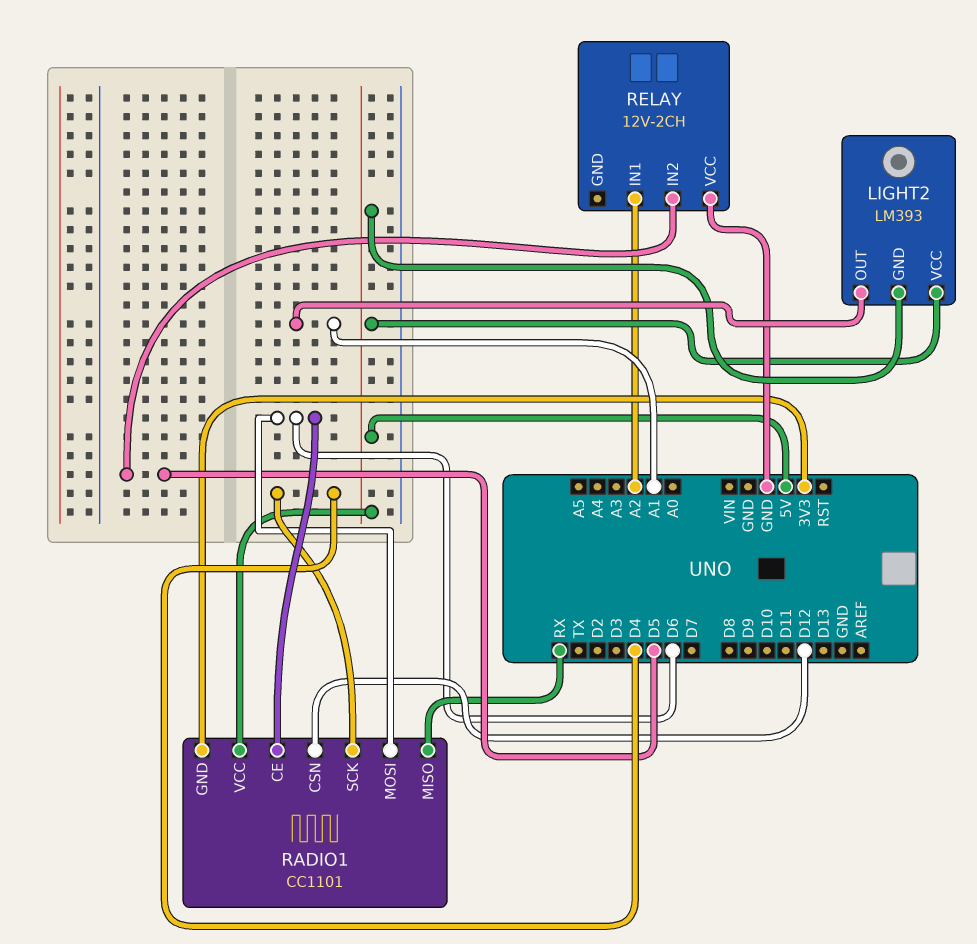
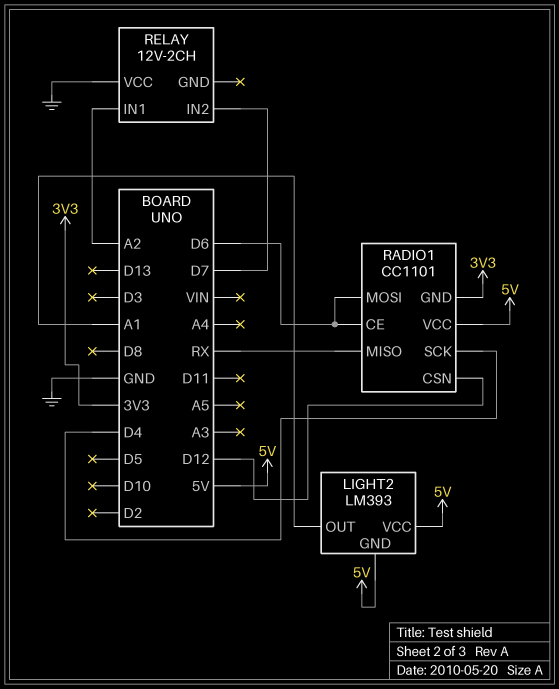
RELAY pin IN2: D5 -> D7

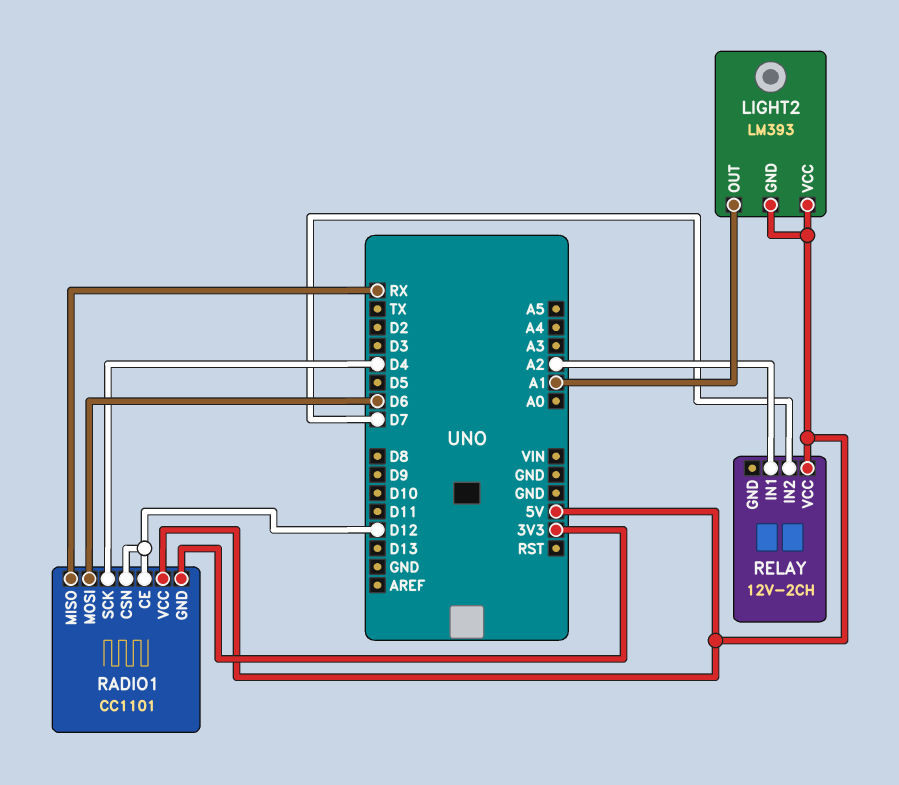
RADIO1 pin CE: D6 -> D12
RELAY pin VCC: GND -> 5V

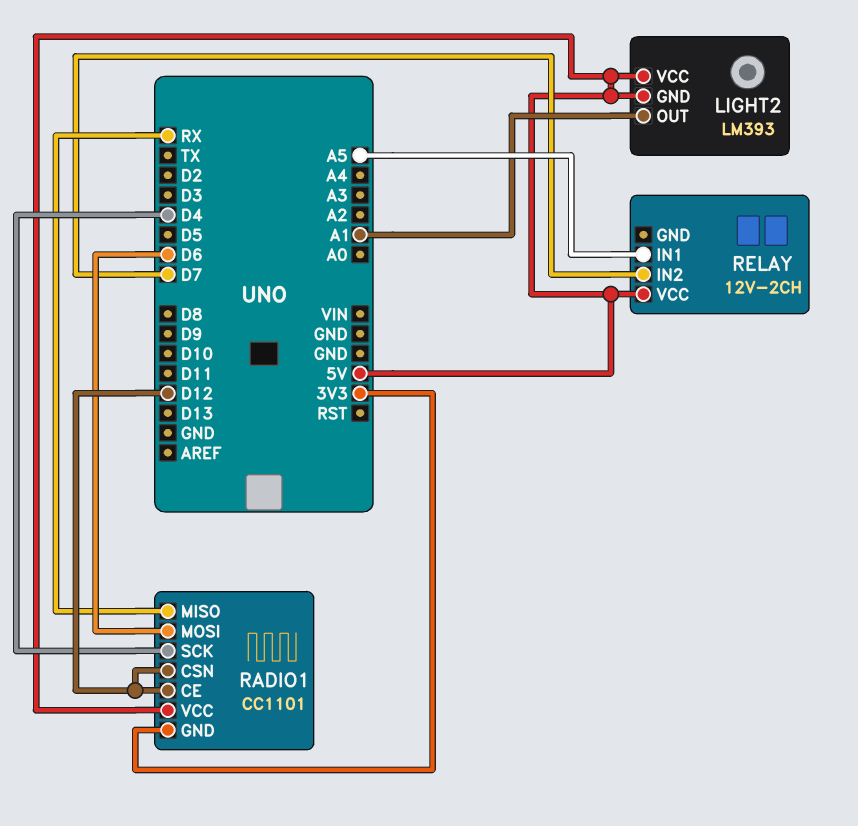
RELAY pin IN1: A2 -> A5

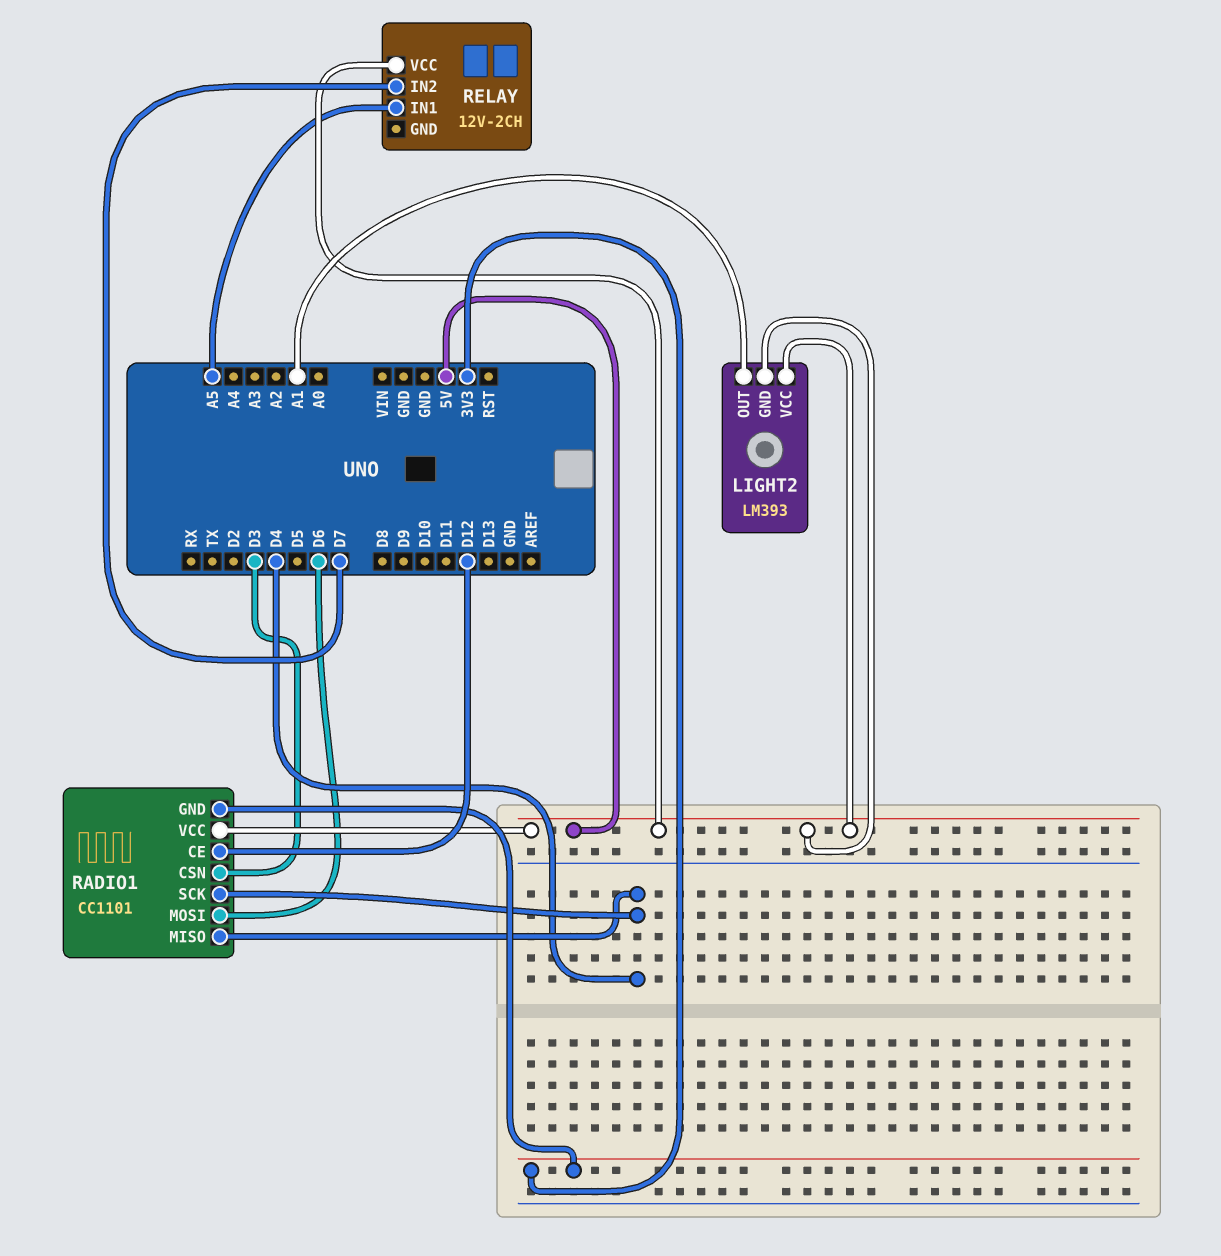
RADIO1 pin CSN: D12 -> D3
RADIO1 pin MISO: RX -> D4

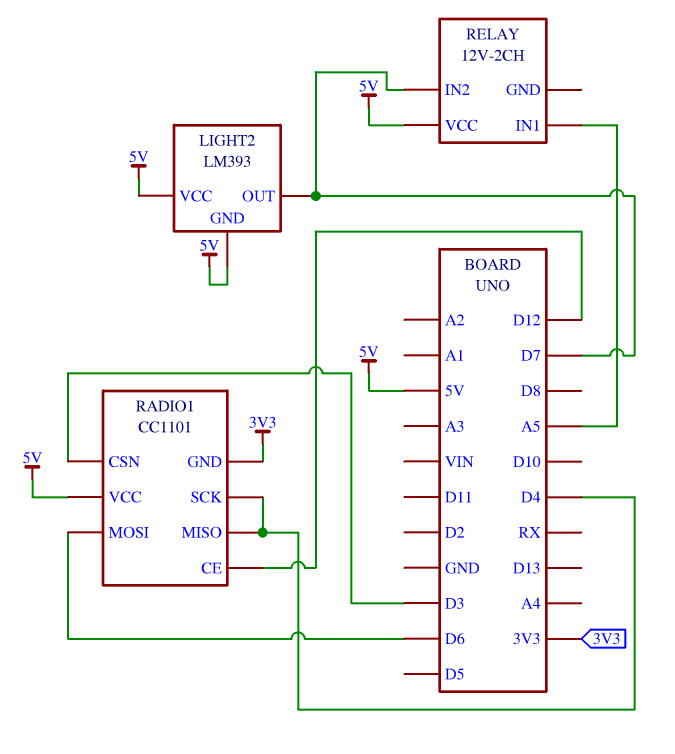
LIGHT2 pin OUT: A1 -> D7

